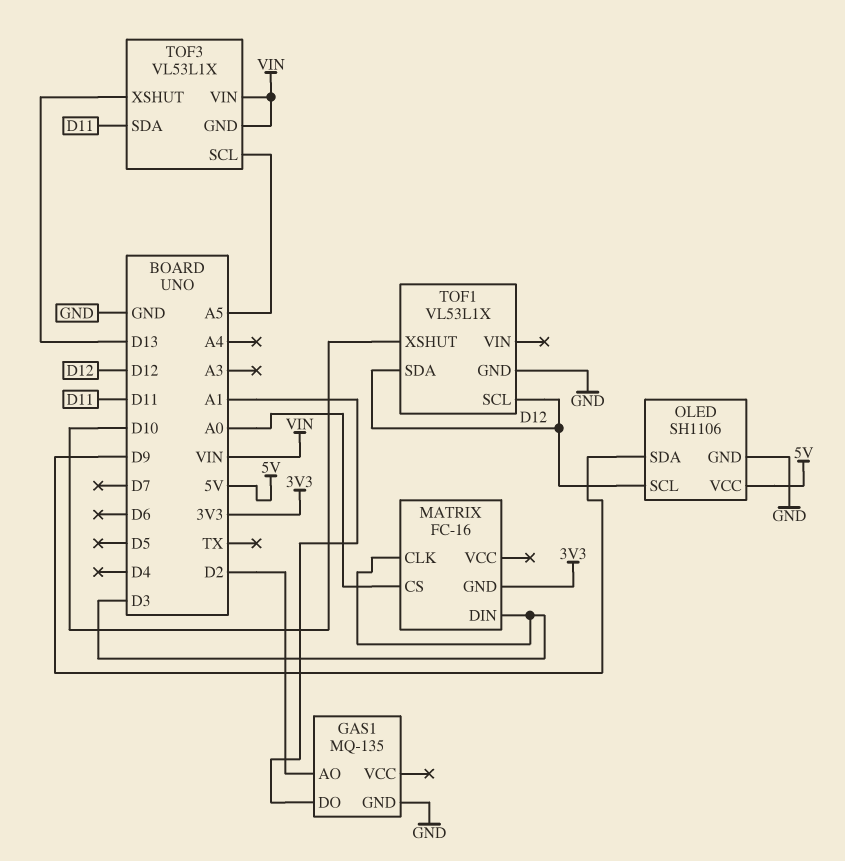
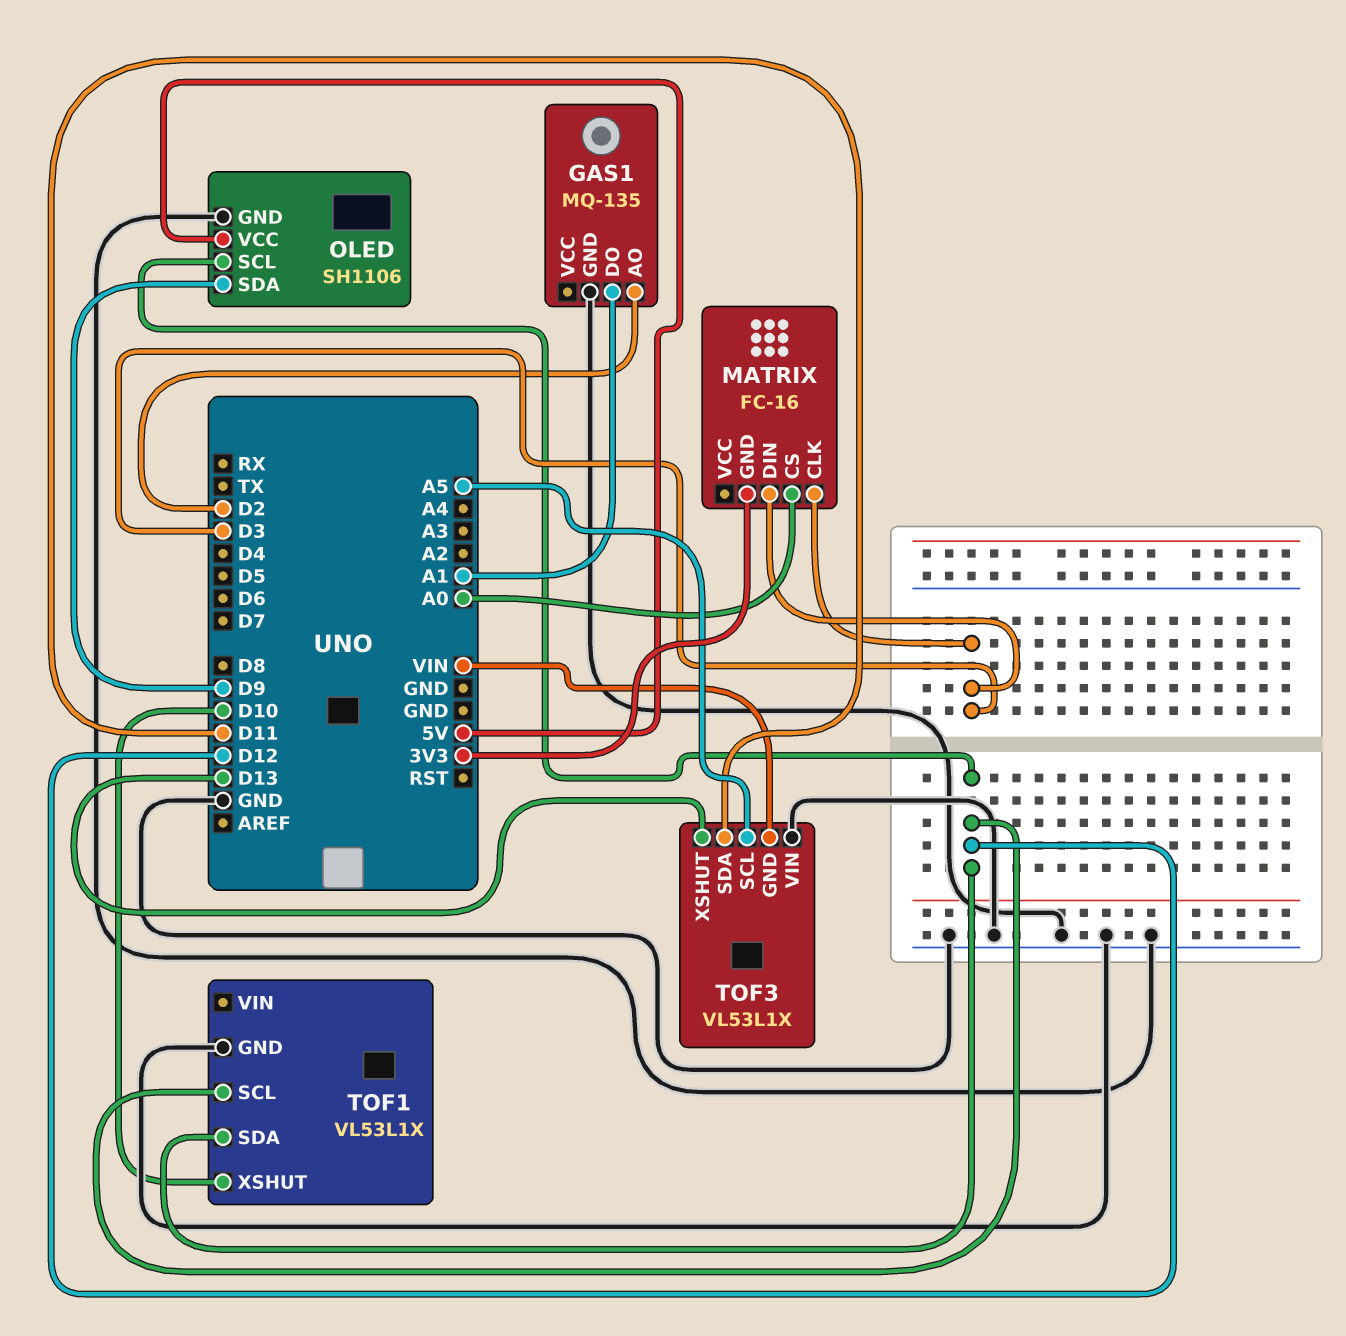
TOF3 pin VIN: VIN -> GND

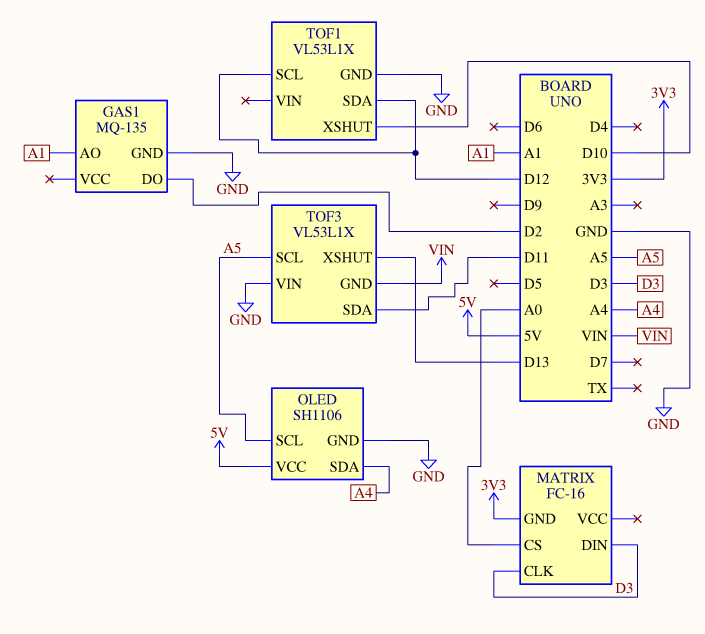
GAS1 pin AO: D2 -> A1
GAS1 pin DO: A1 -> D2
OLED pin SCL: D12 -> A5
OLED pin SDA: D9 -> A4

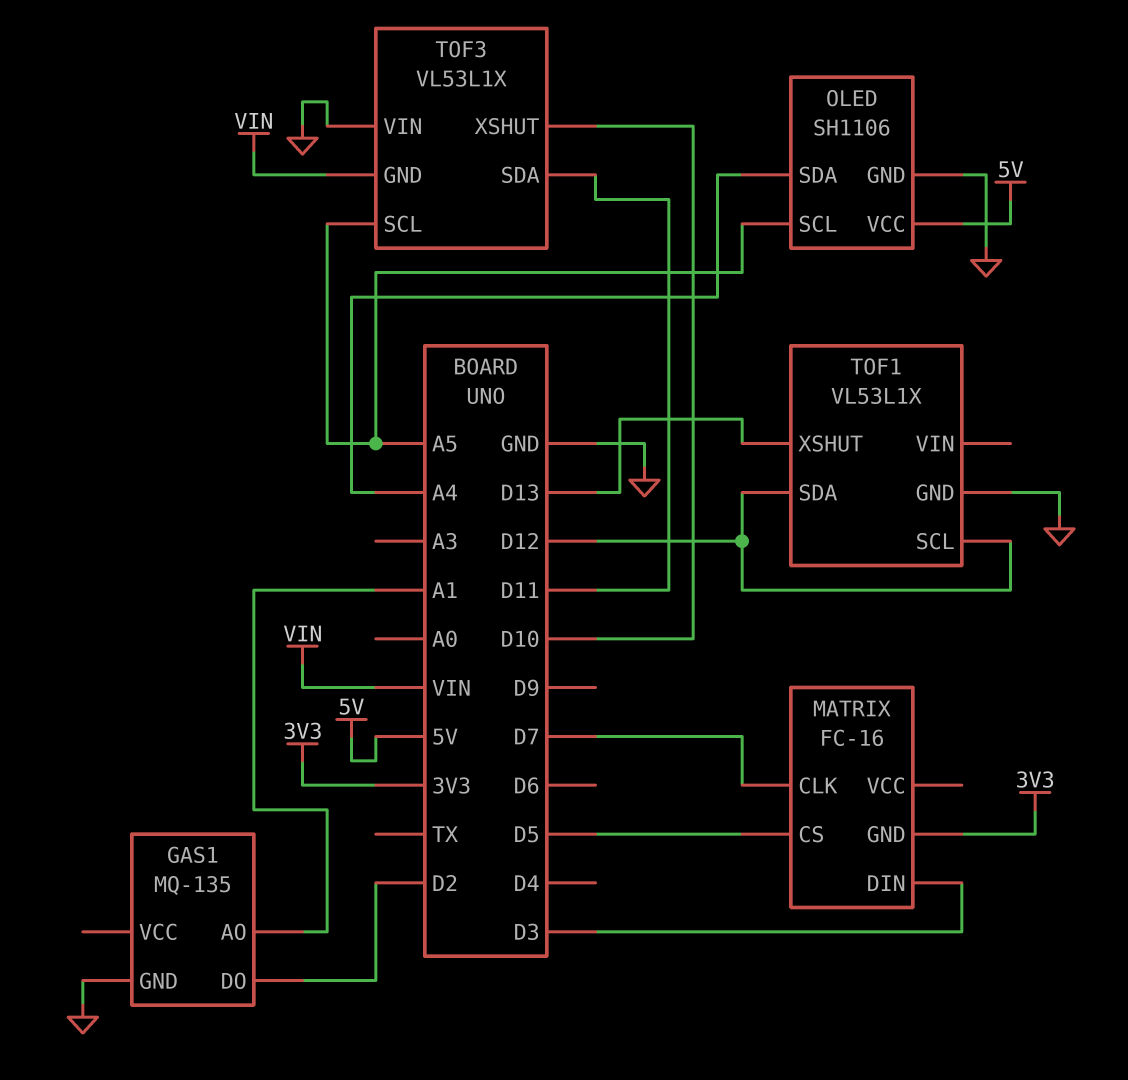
MATRIX pin CLK: D3 -> D7
MATRIX pin CS: A0 -> D5
TOF1 pin XSHUT: D10 -> D13
TOF3 pin XSHUT: D13 -> D10

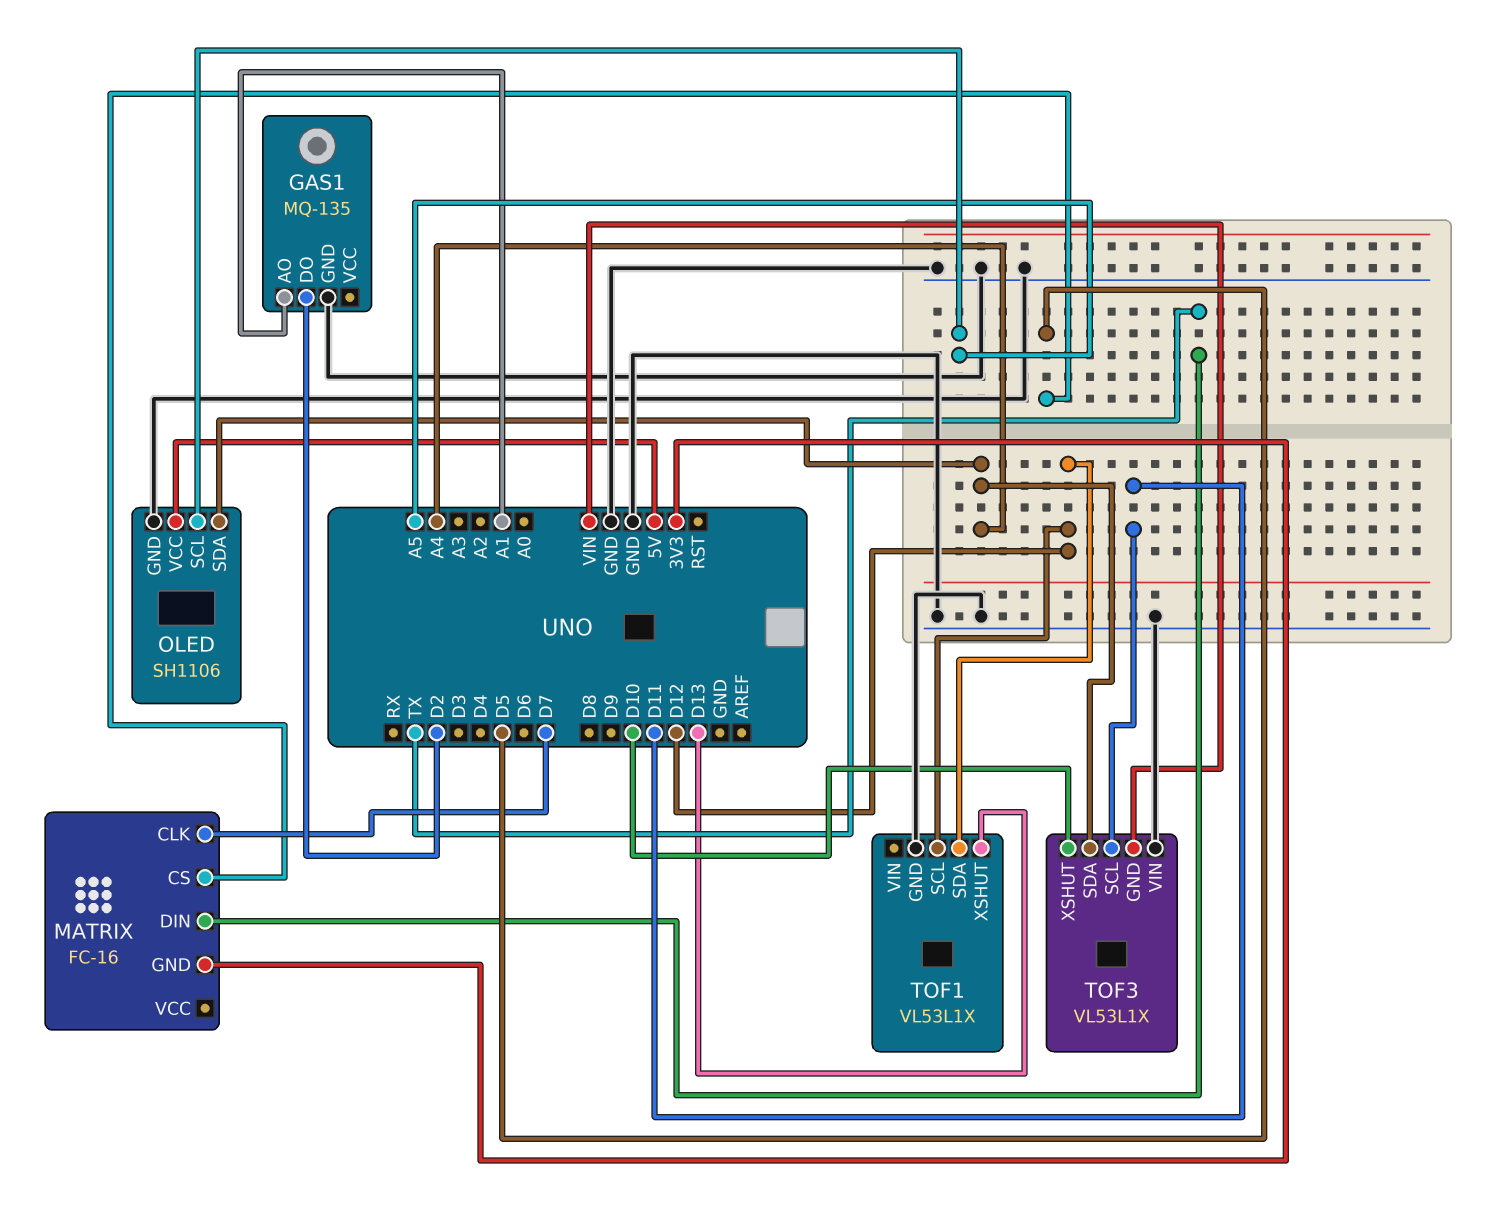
MATRIX pin DIN: D3 -> TX
TOF3 pin SCL: A5 -> D11
TOF3 pin SDA: D11 -> A4

